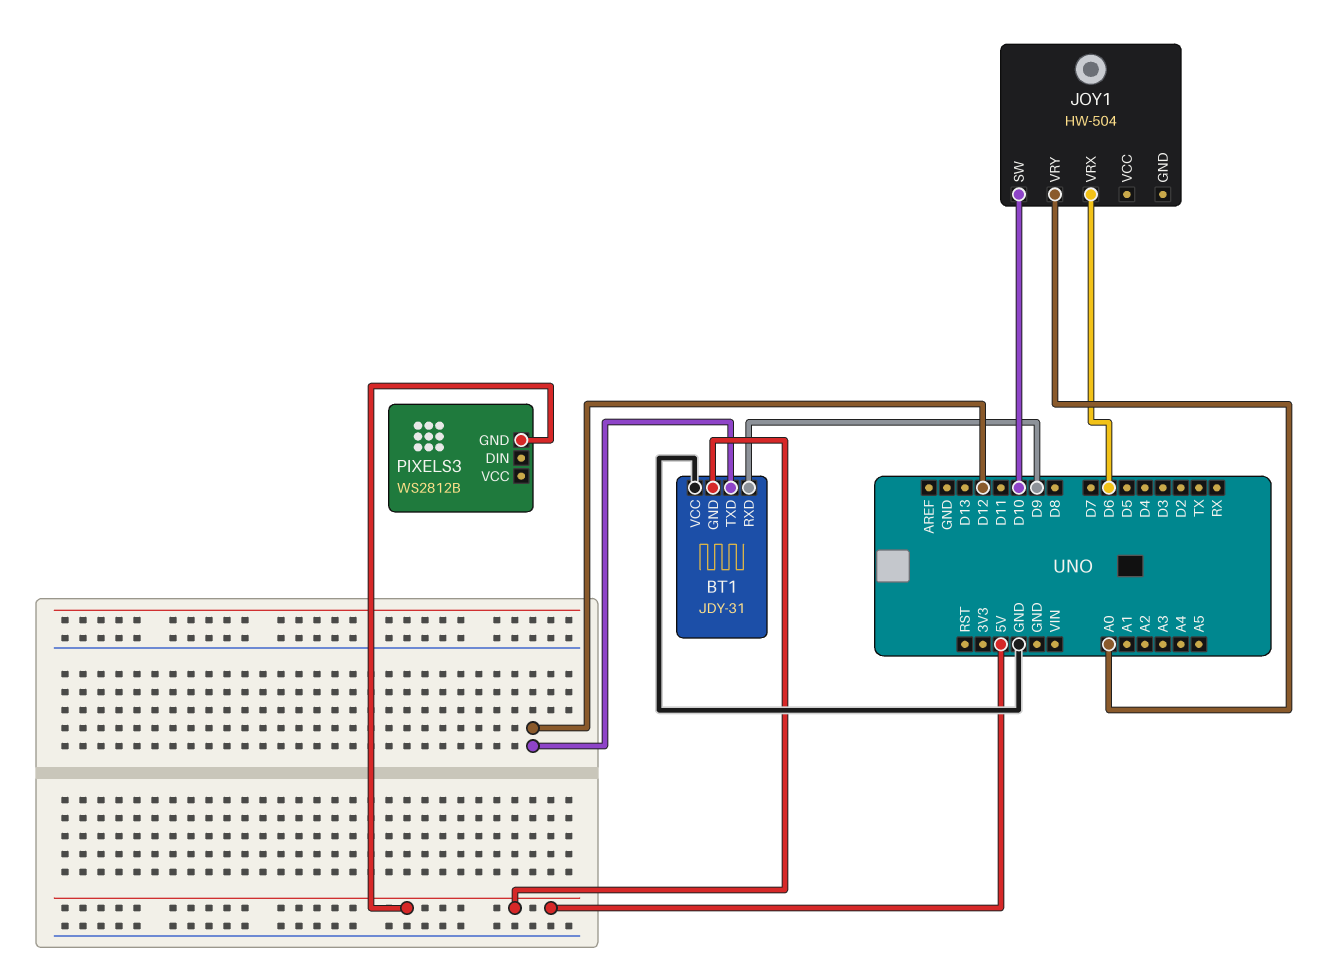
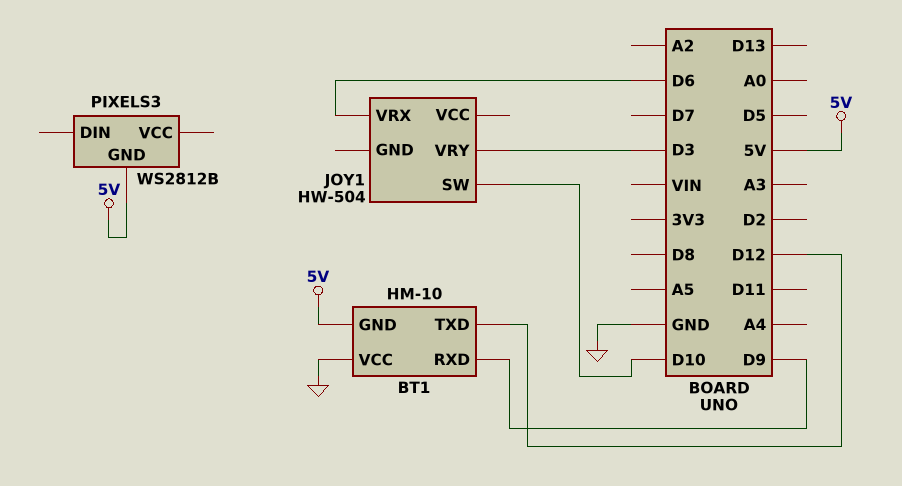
BT1: JDY-31 -> HM-10
JOY1 pin VRY: A0 -> D3

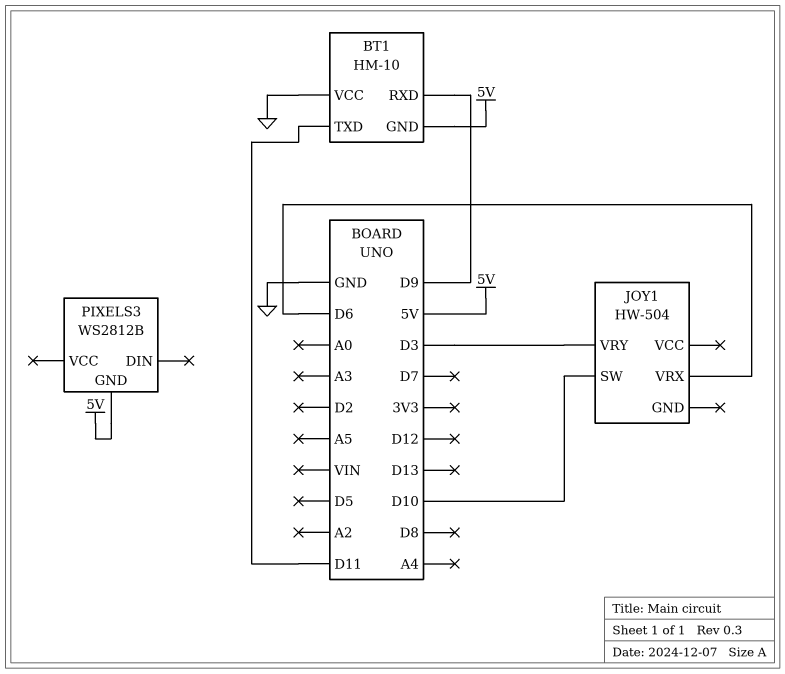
BT1 pin TXD: D12 -> D11

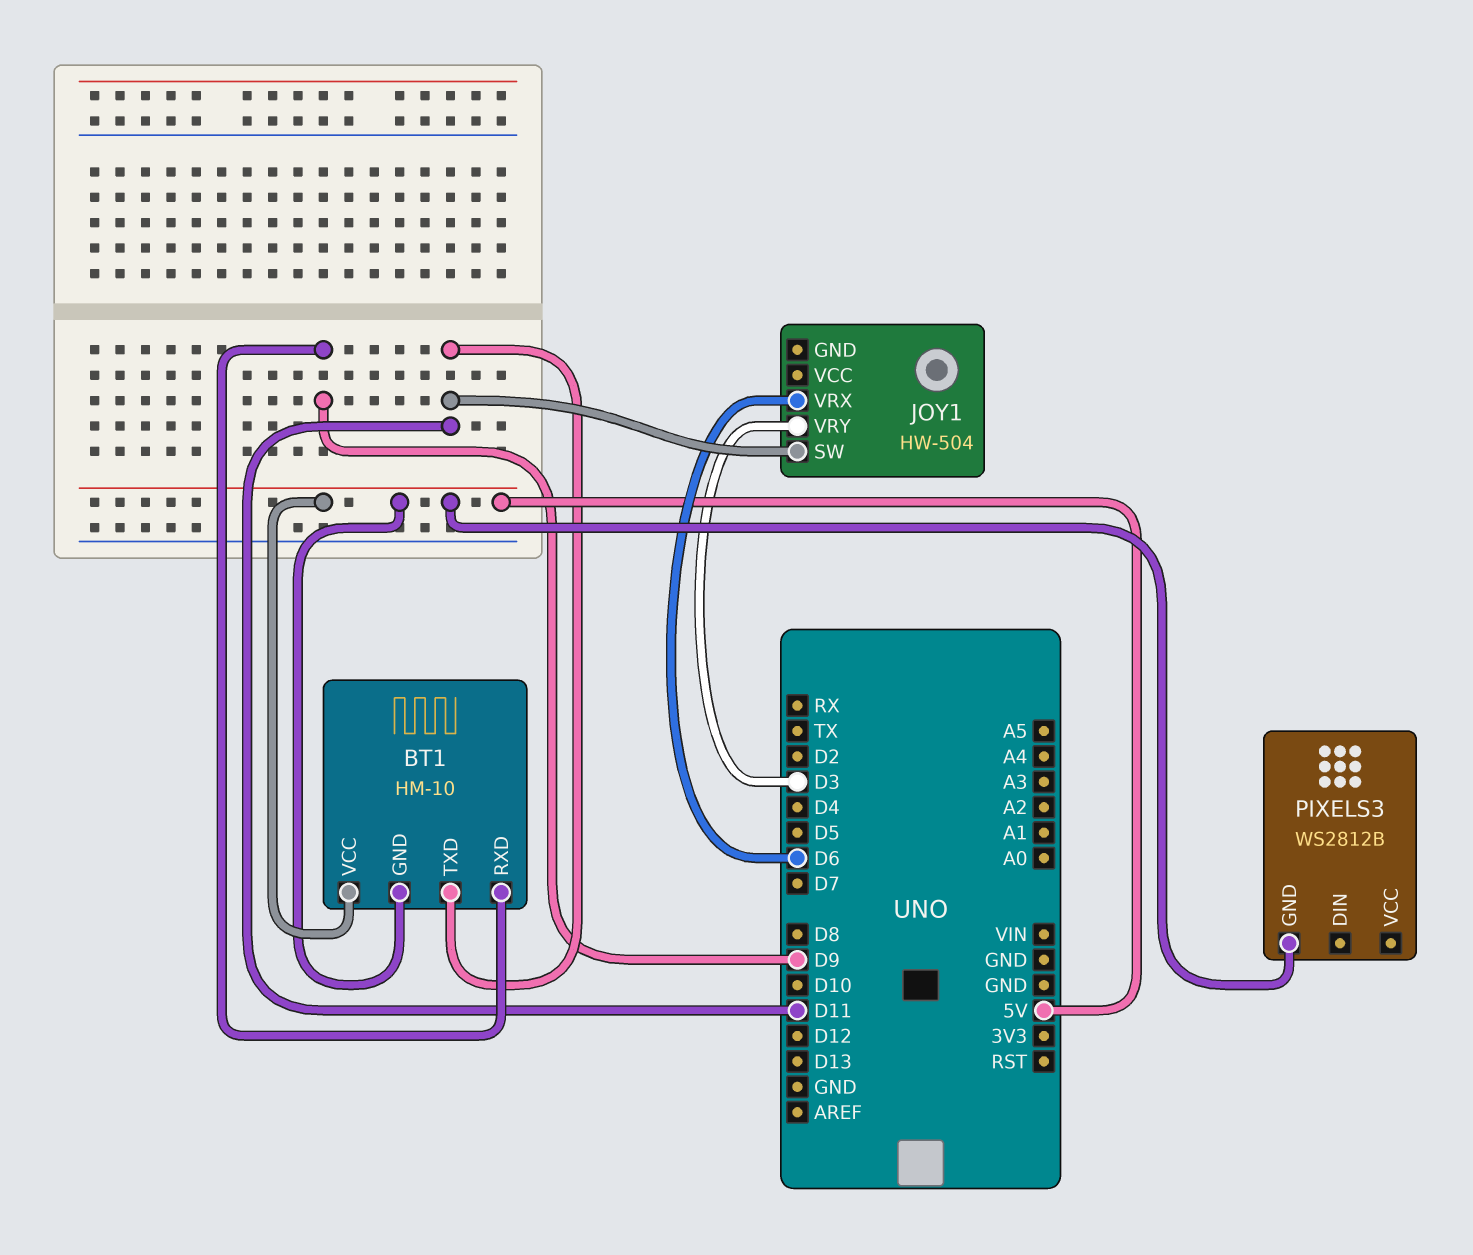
BT1 pin VCC: GND -> 5V
JOY1 pin SW: D10 -> D11

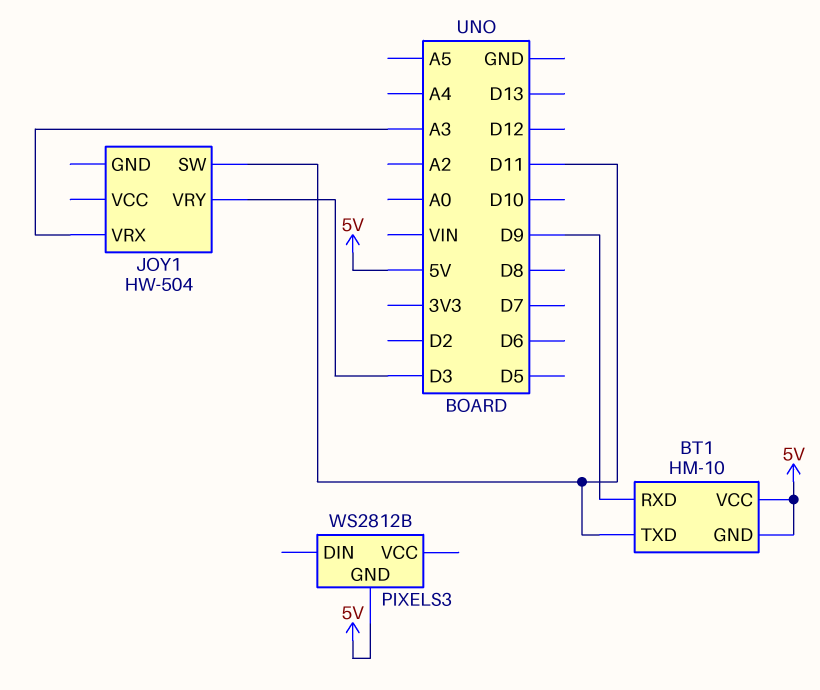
JOY1 pin VRX: D6 -> A3

